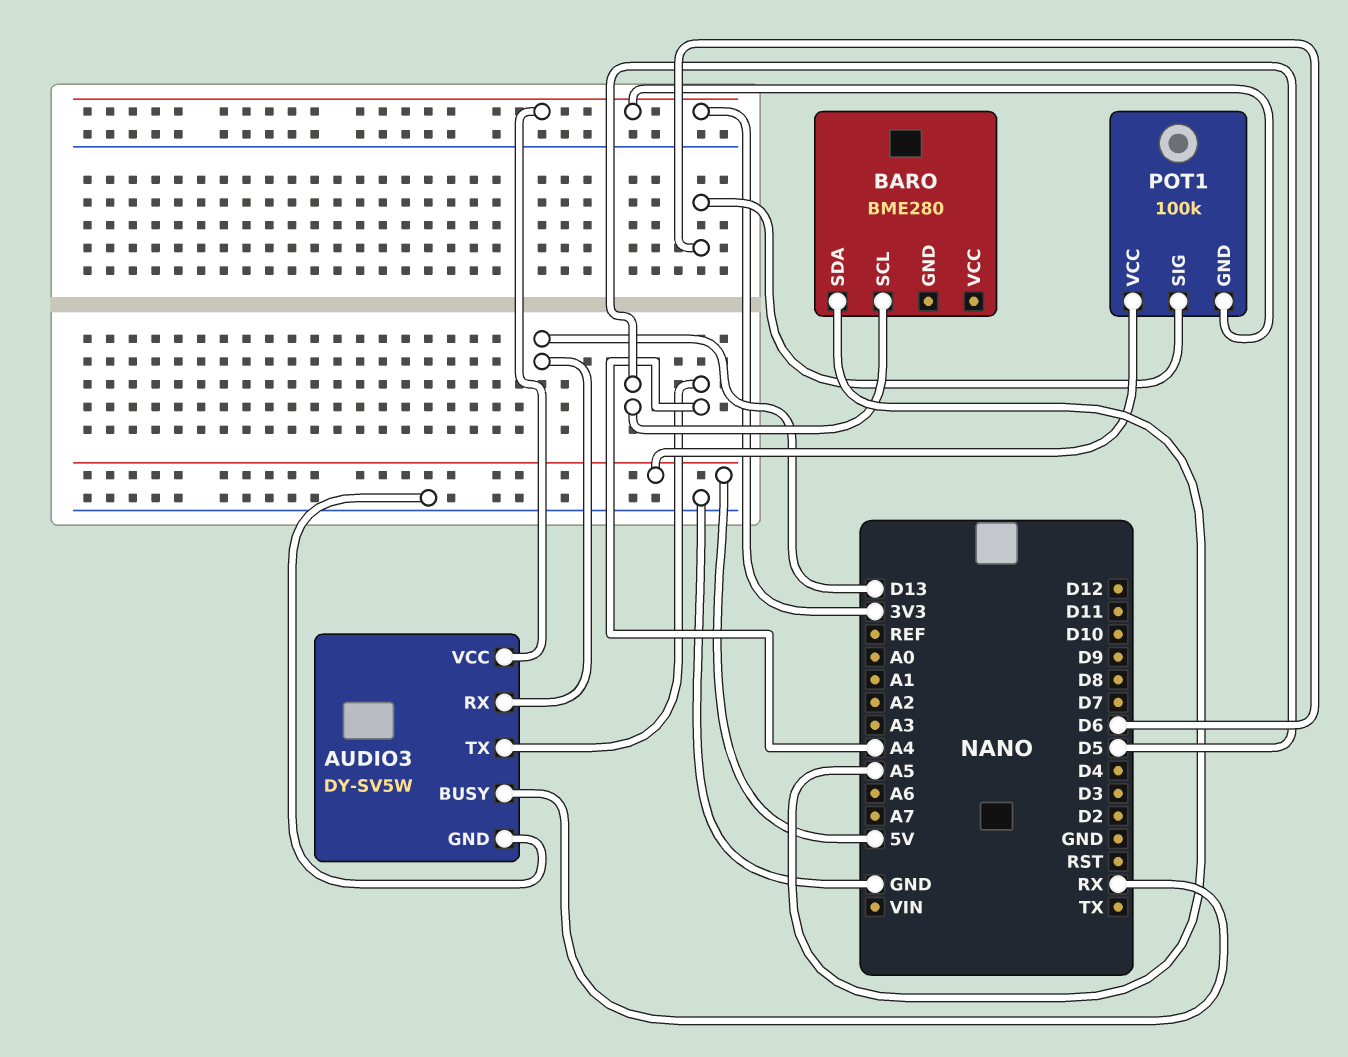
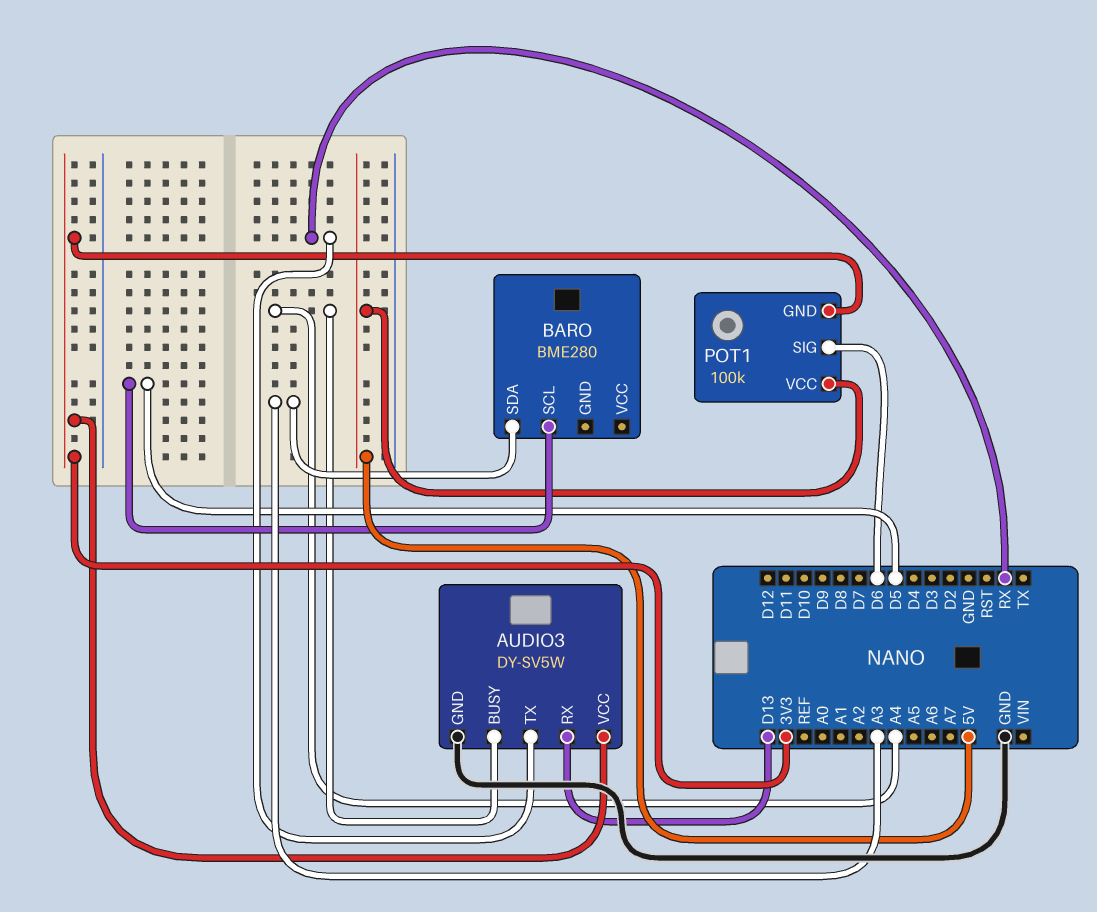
AUDIO3 pin BUSY: RX -> A4
AUDIO3 pin TX: A4 -> RX
BARO pin SDA: A5 -> A3

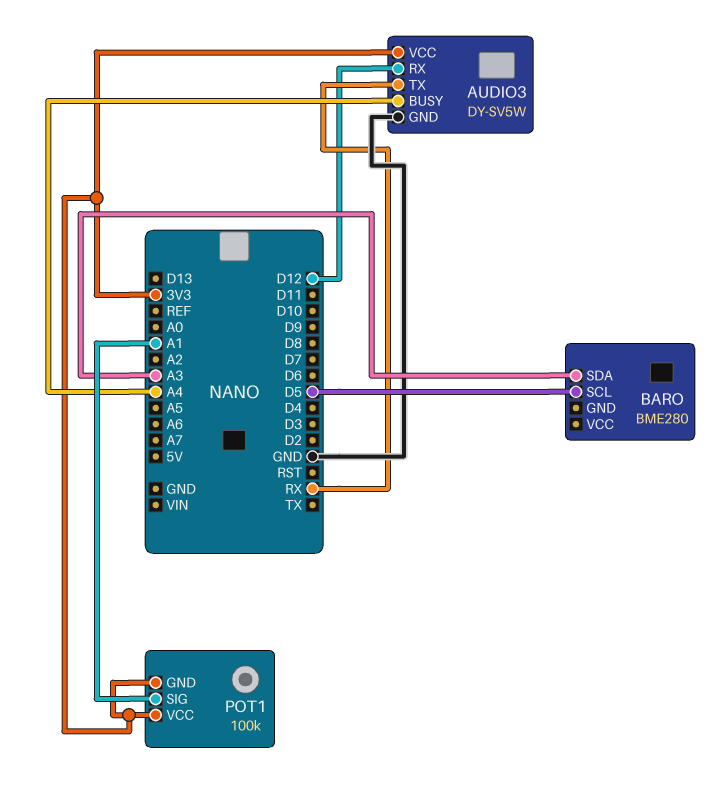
AUDIO3 pin RX: D13 -> D12
POT1 pin SIG: D6 -> A1
POT1 pin VCC: 5V -> 3V3

